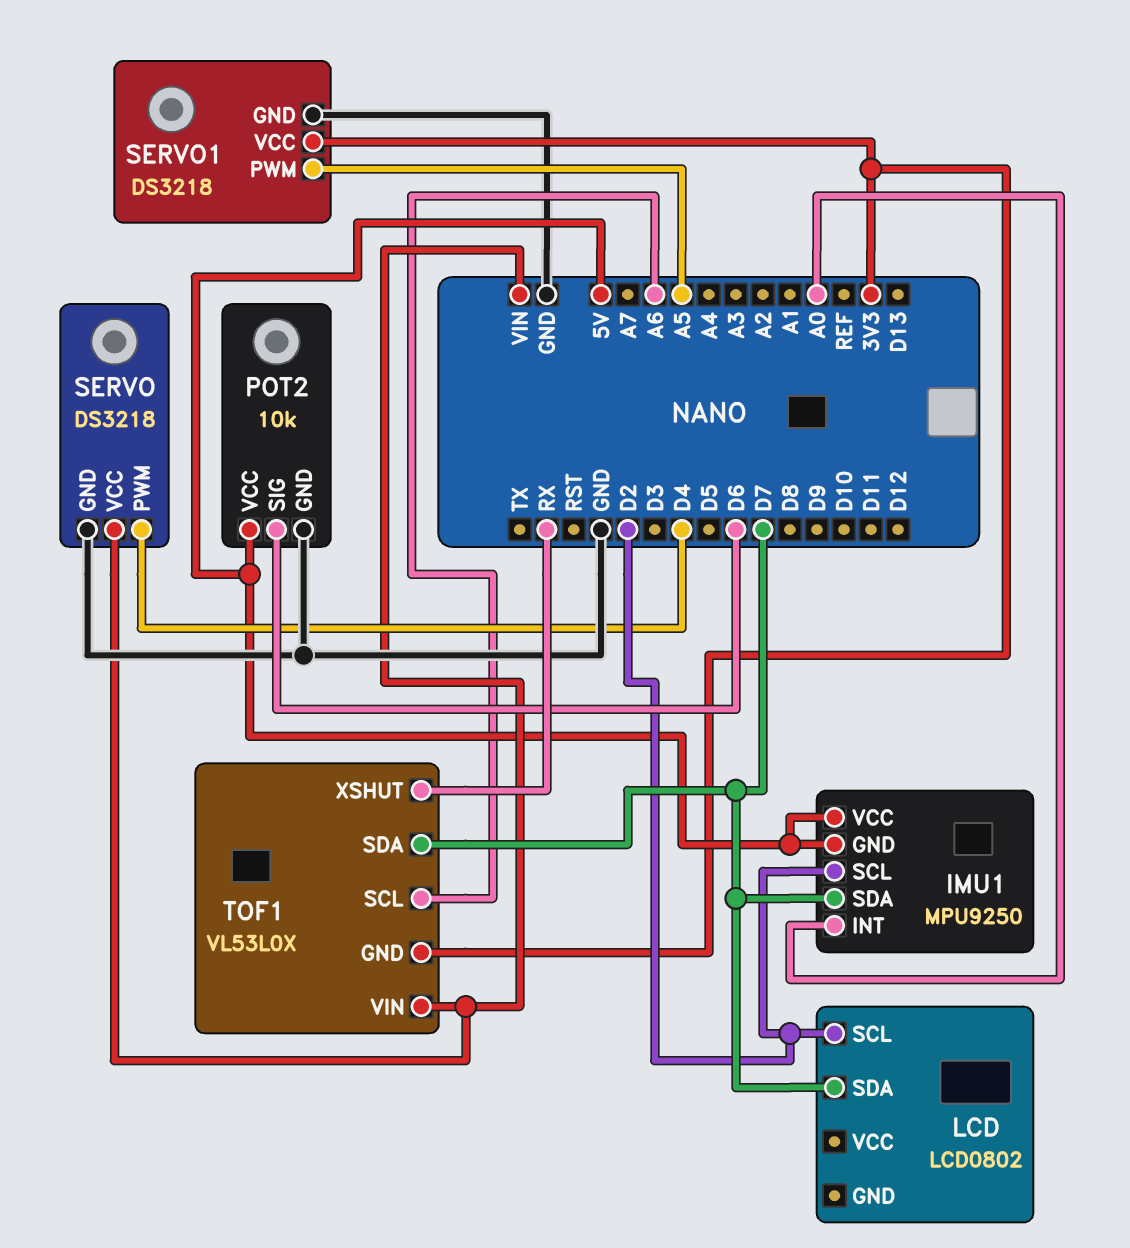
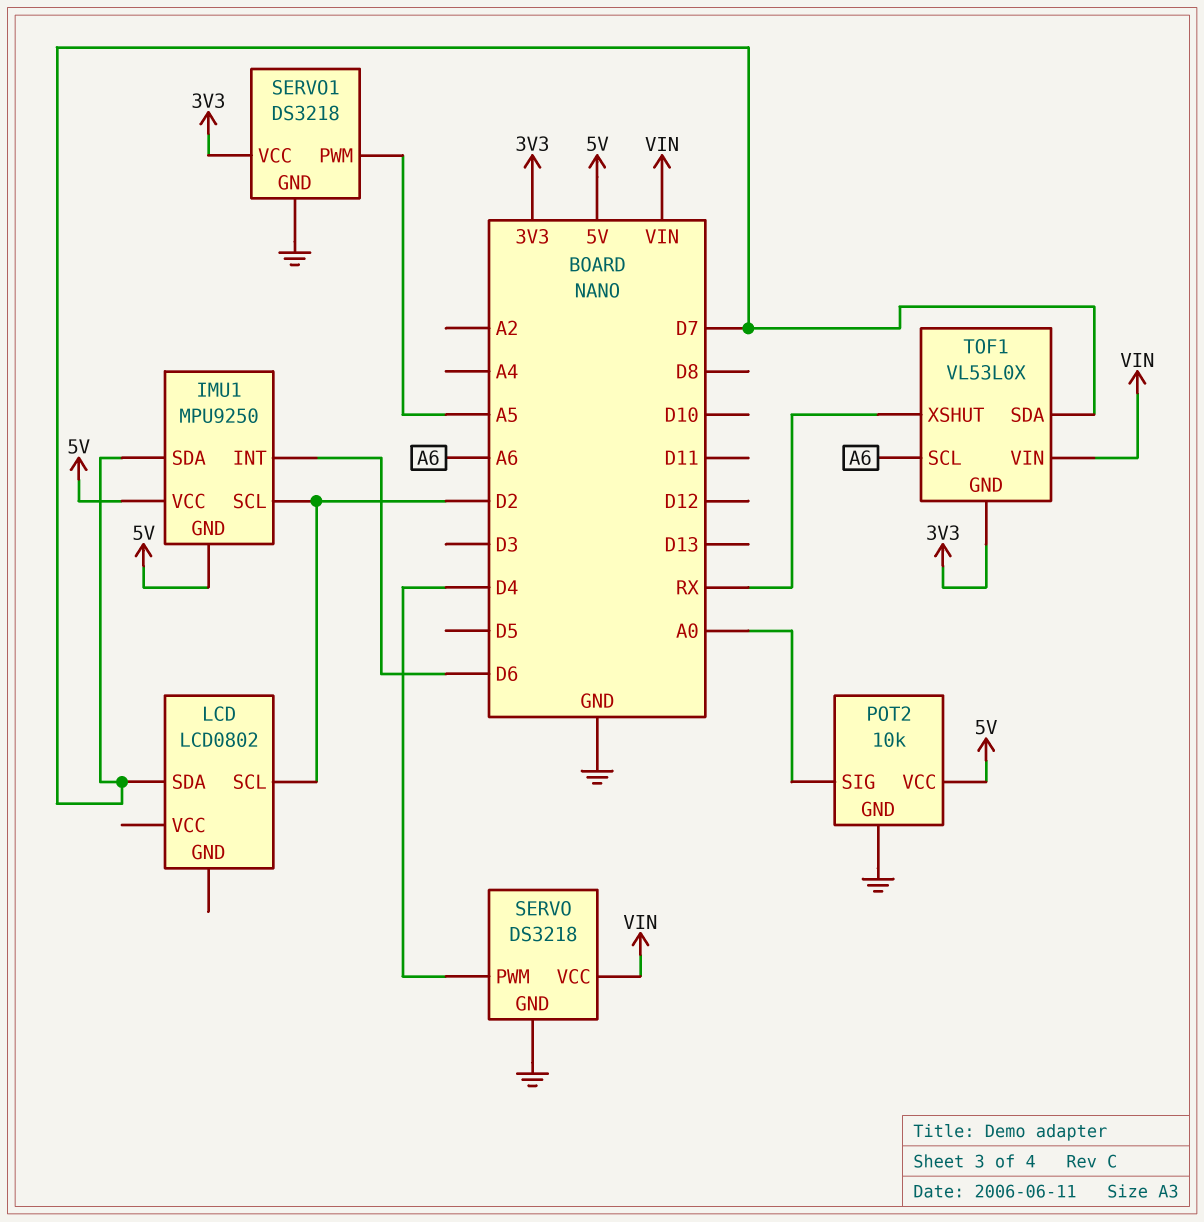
IMU1 pin INT: A0 -> D6
POT2 pin SIG: D6 -> A0

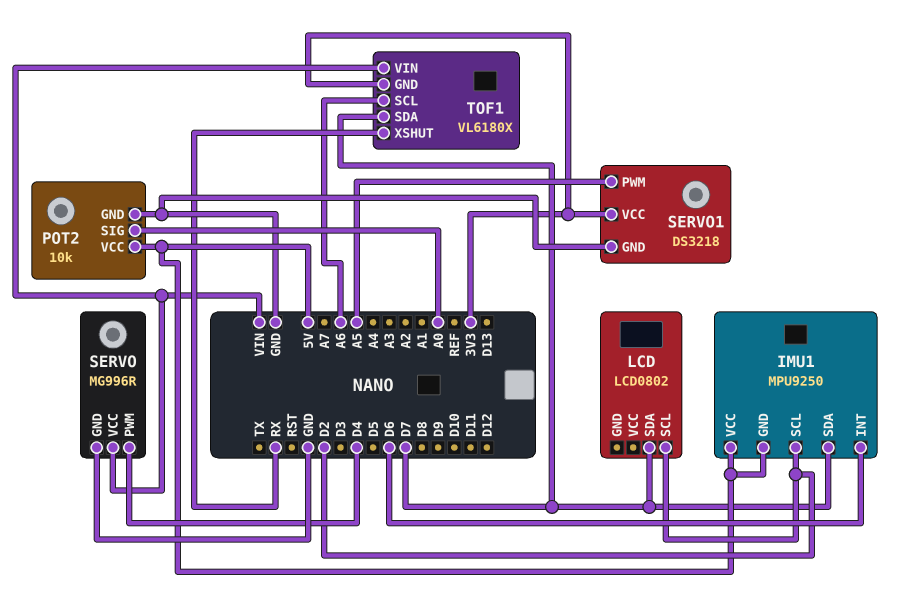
SERVO: DS3218 -> MG996R
TOF1: VL53L0X -> VL6180X

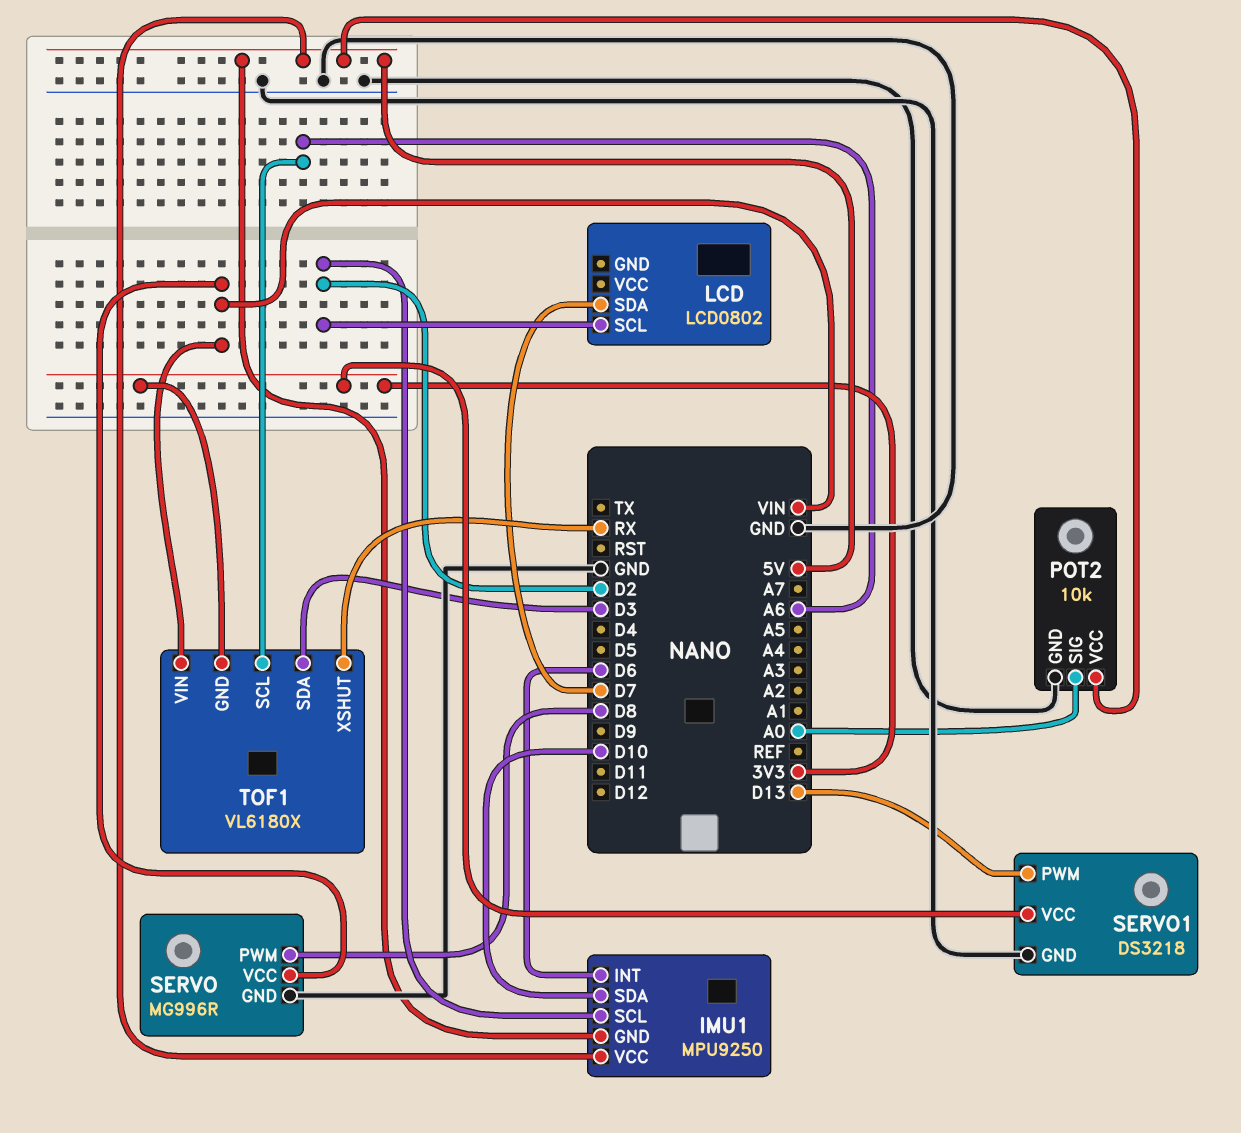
IMU1 pin SDA: D7 -> D10
SERVO pin PWM: D4 -> D8
SERVO1 pin PWM: A5 -> D13
TOF1 pin SDA: D7 -> D3

